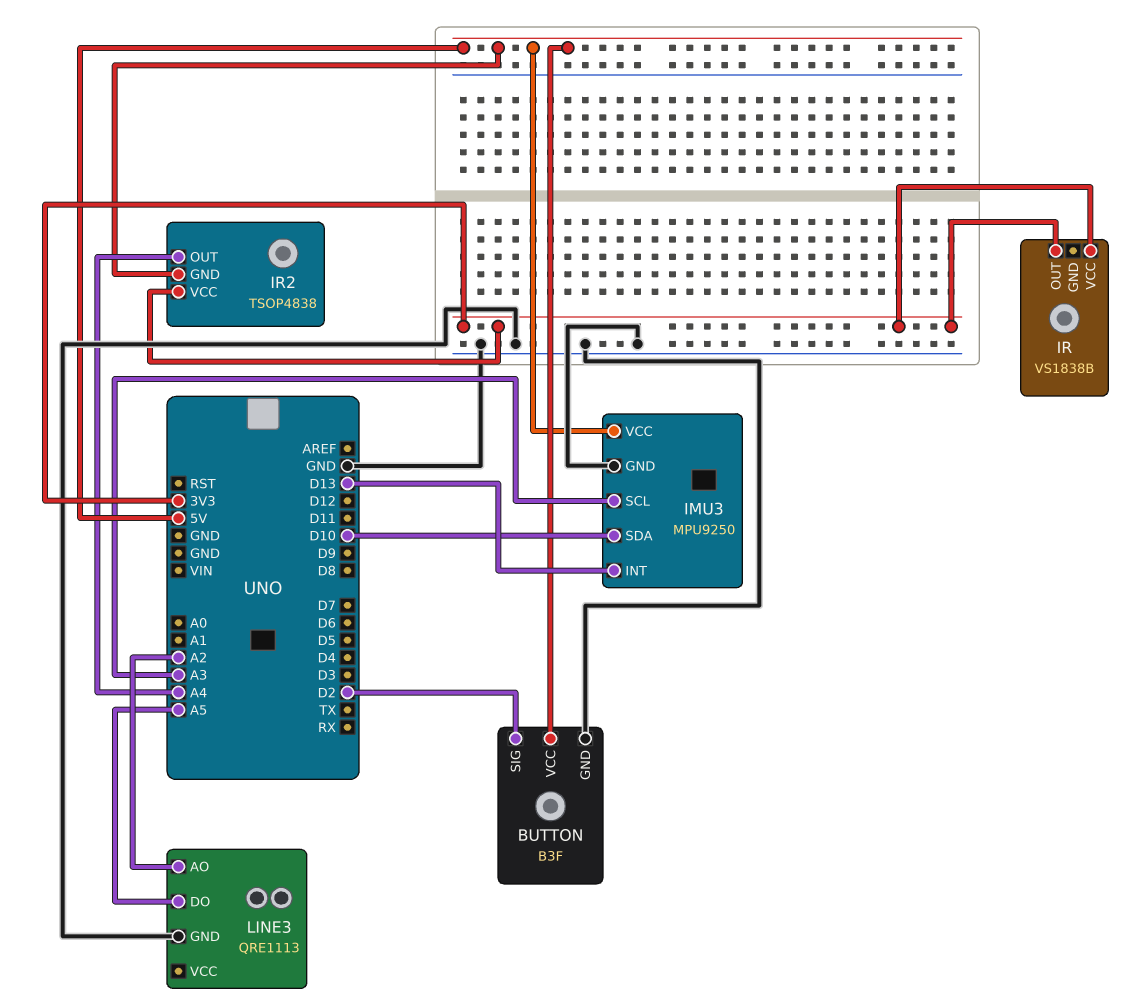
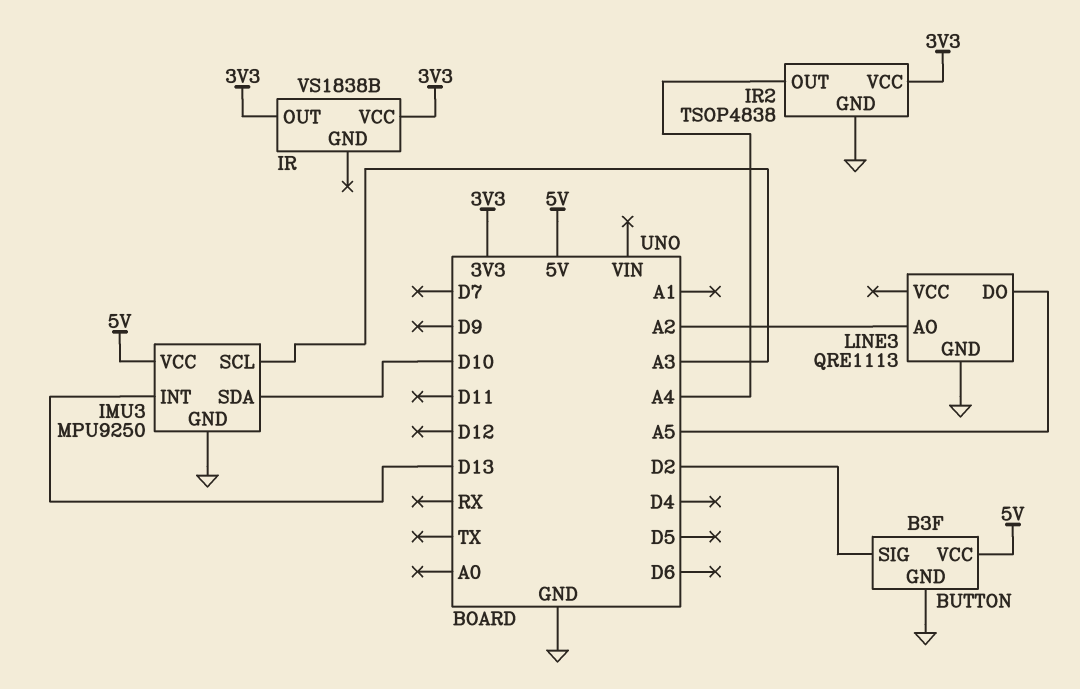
IR2 pin GND: 5V -> GND

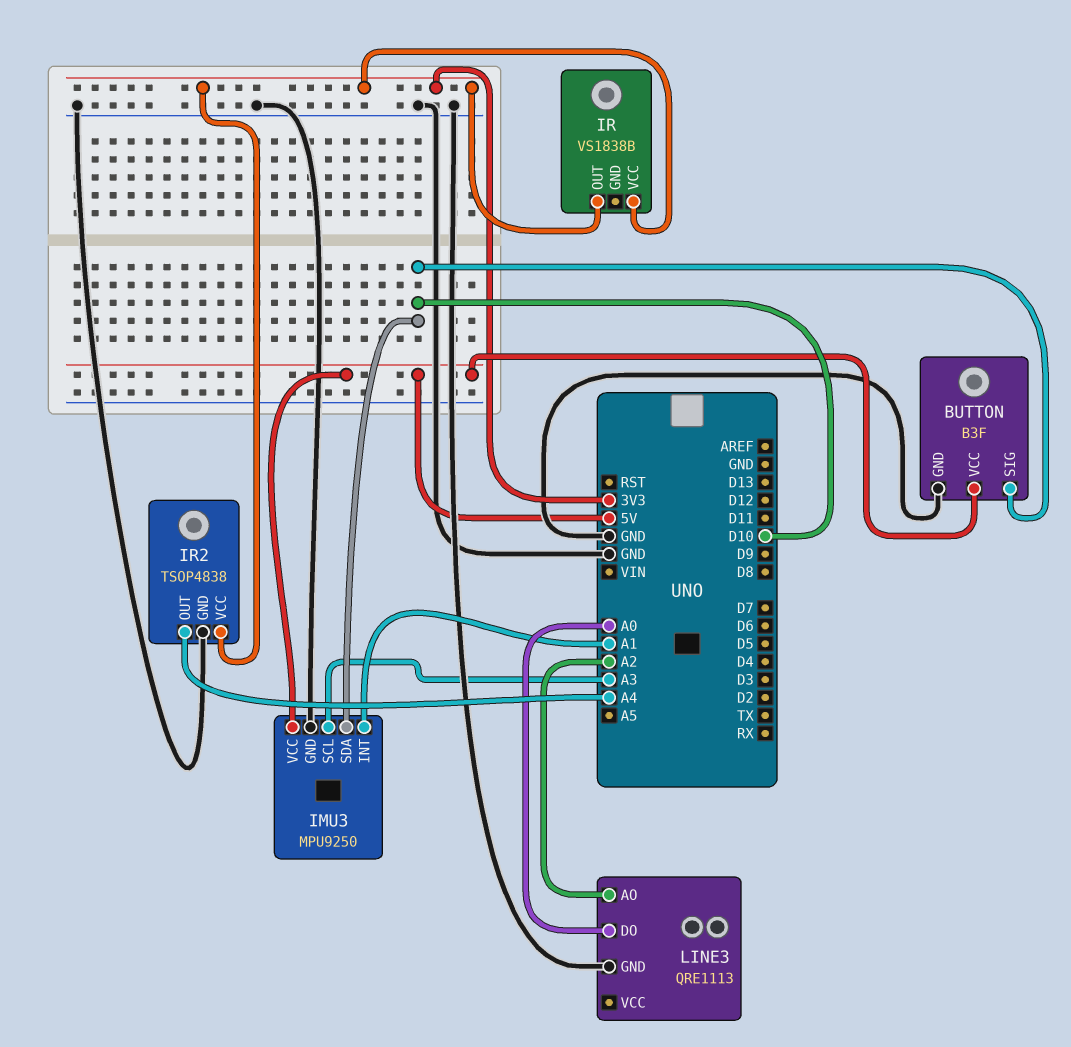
BUTTON pin SIG: D2 -> D10
IMU3 pin INT: D13 -> A1
LINE3 pin DO: A5 -> A0

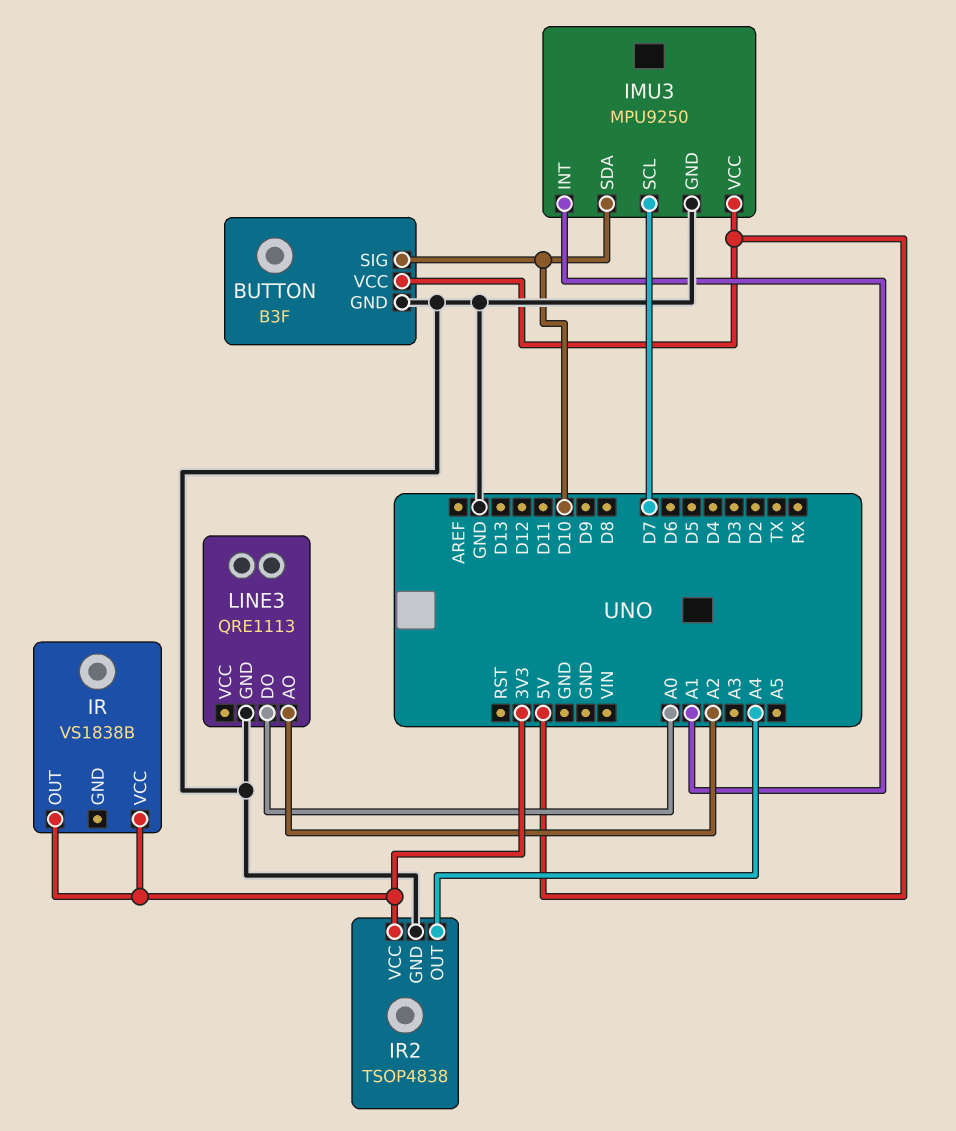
IMU3 pin SCL: A3 -> D7

